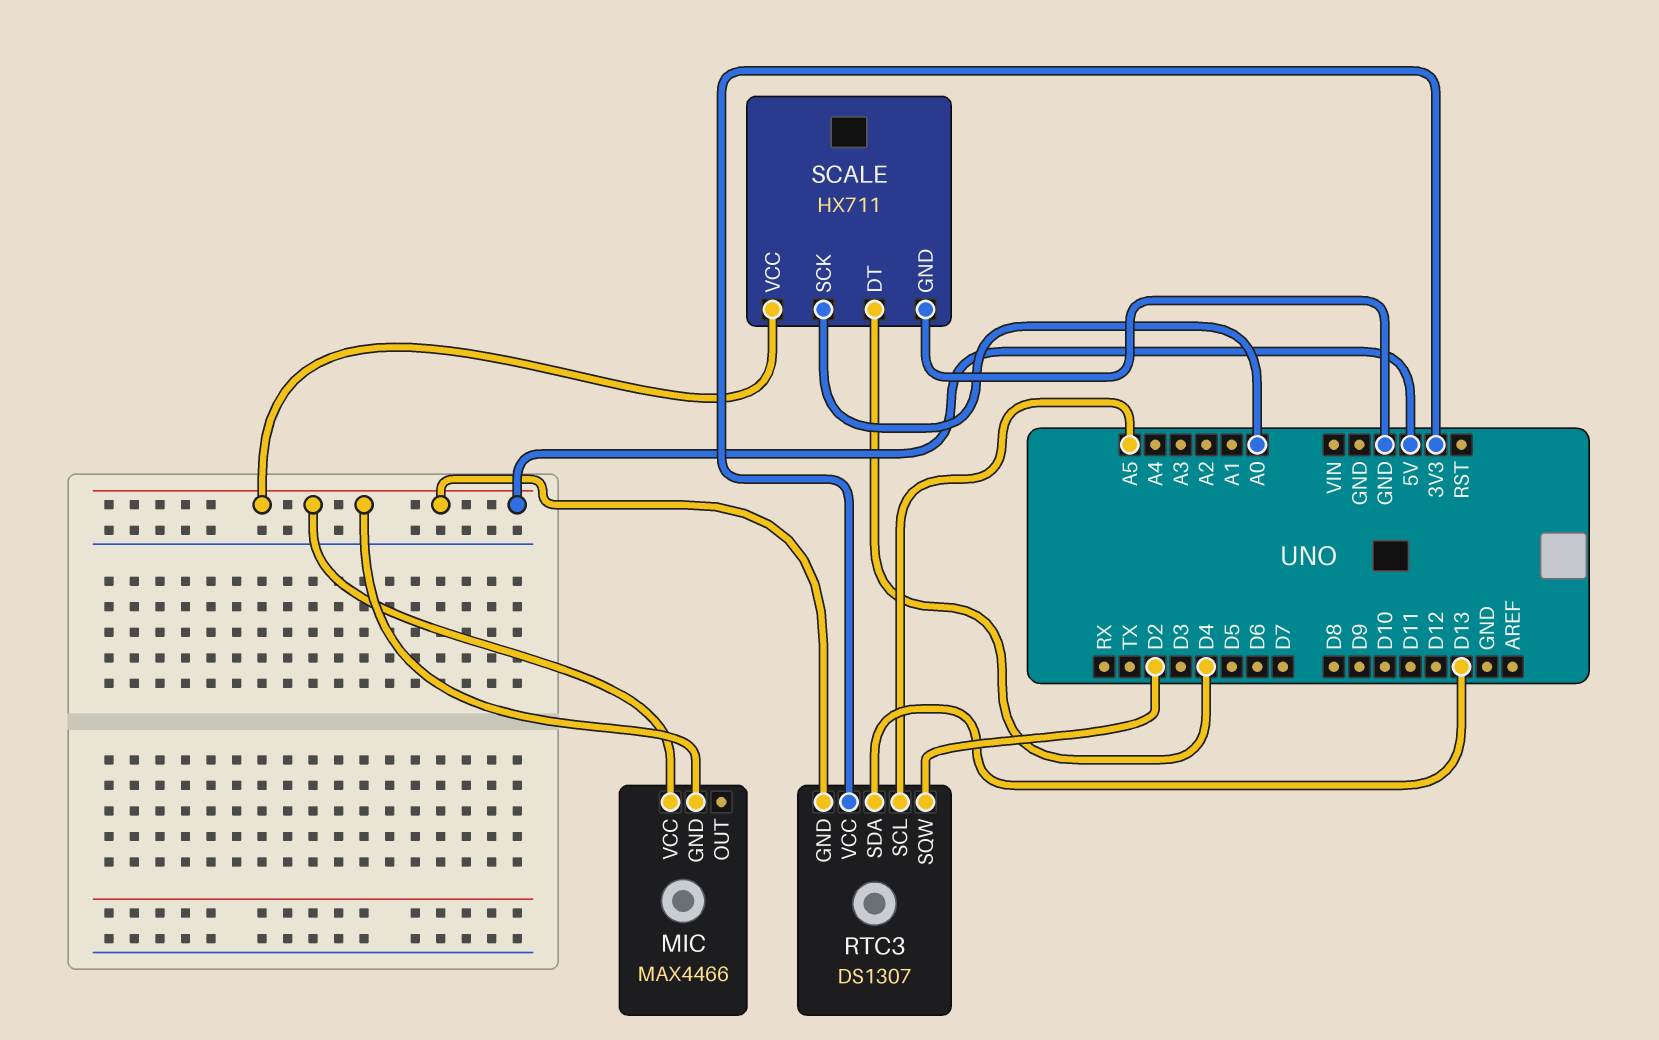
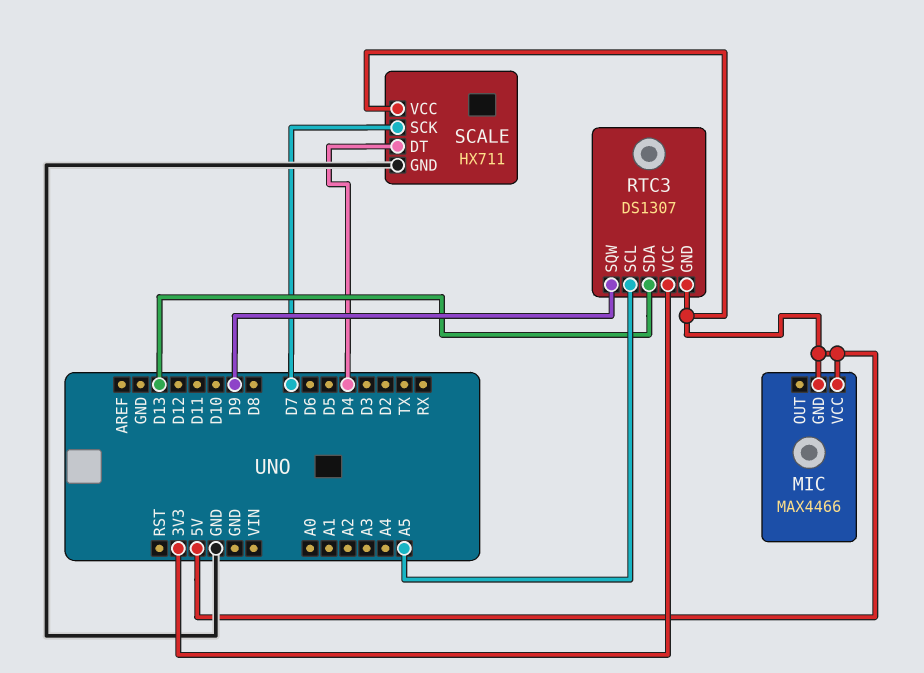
RTC3 pin SQW: D2 -> D9
SCALE pin SCK: A0 -> D7

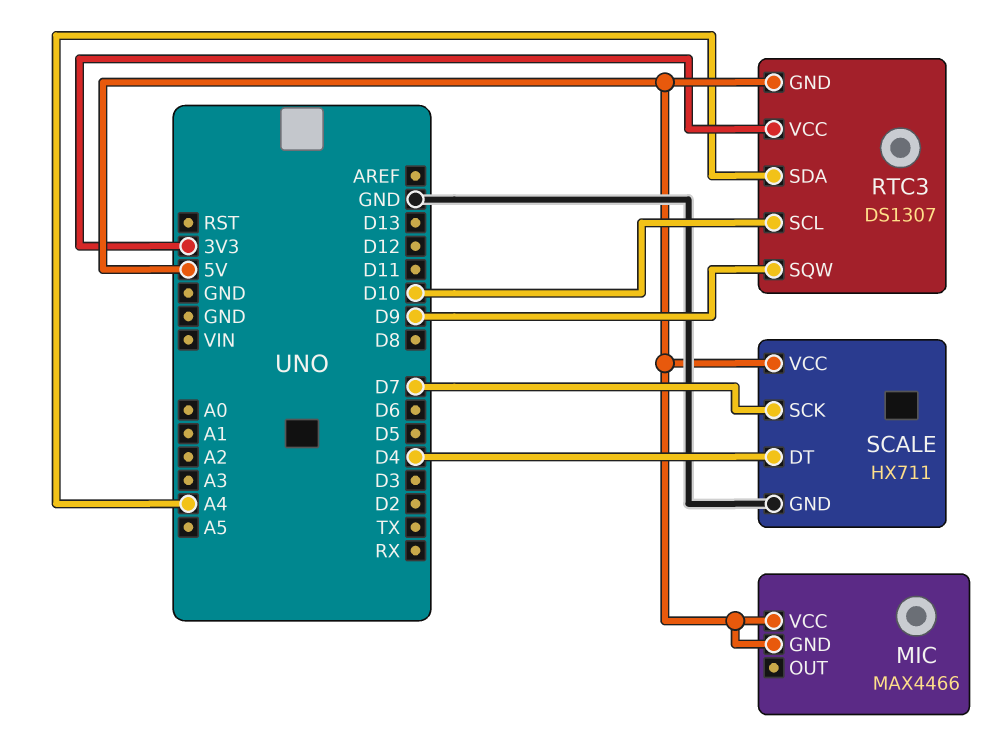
RTC3 pin SCL: A5 -> D10
RTC3 pin SDA: D13 -> A4

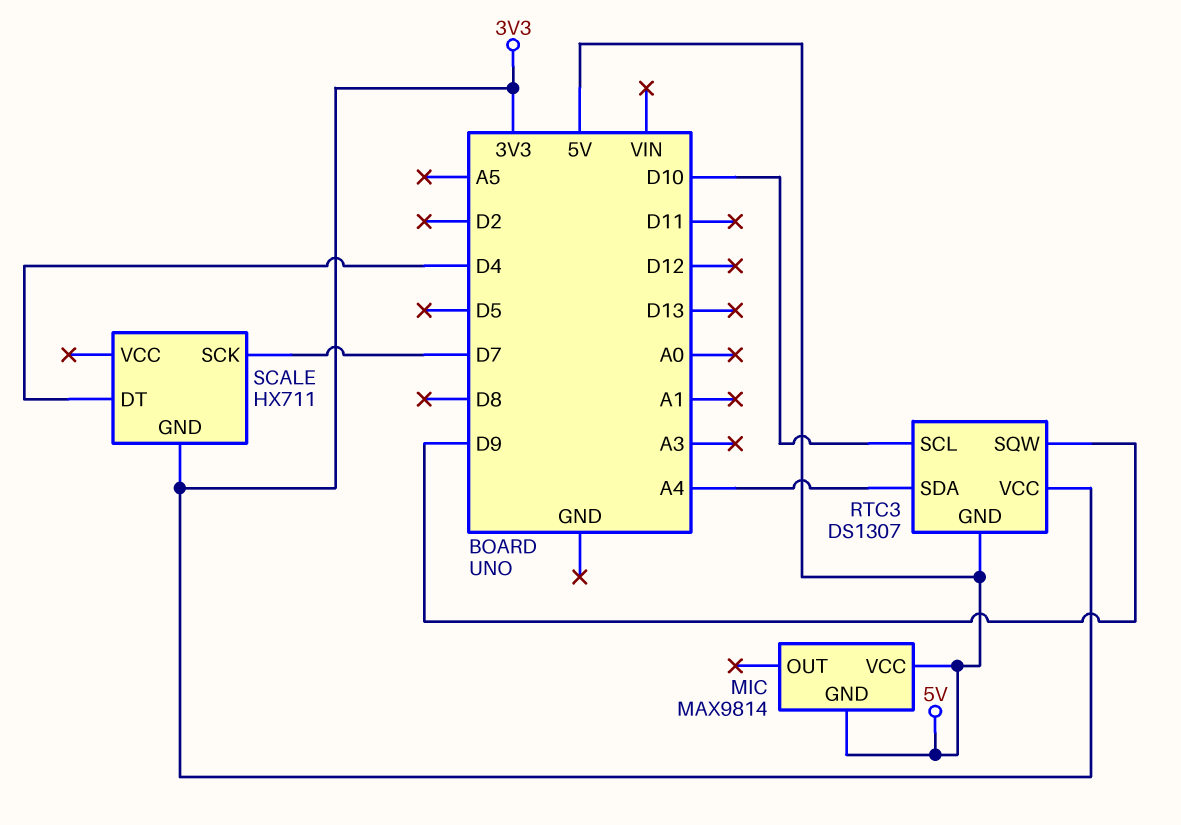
MIC: MAX4466 -> MAX9814
SCALE pin GND: GND -> 3V3
SCALE pin VCC: 5V -> none

